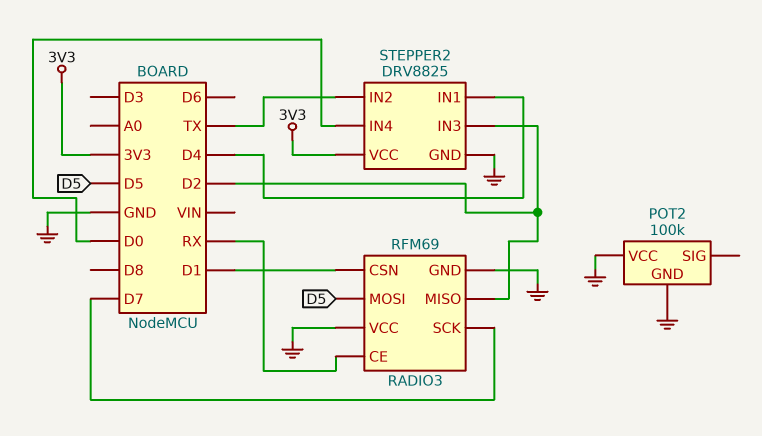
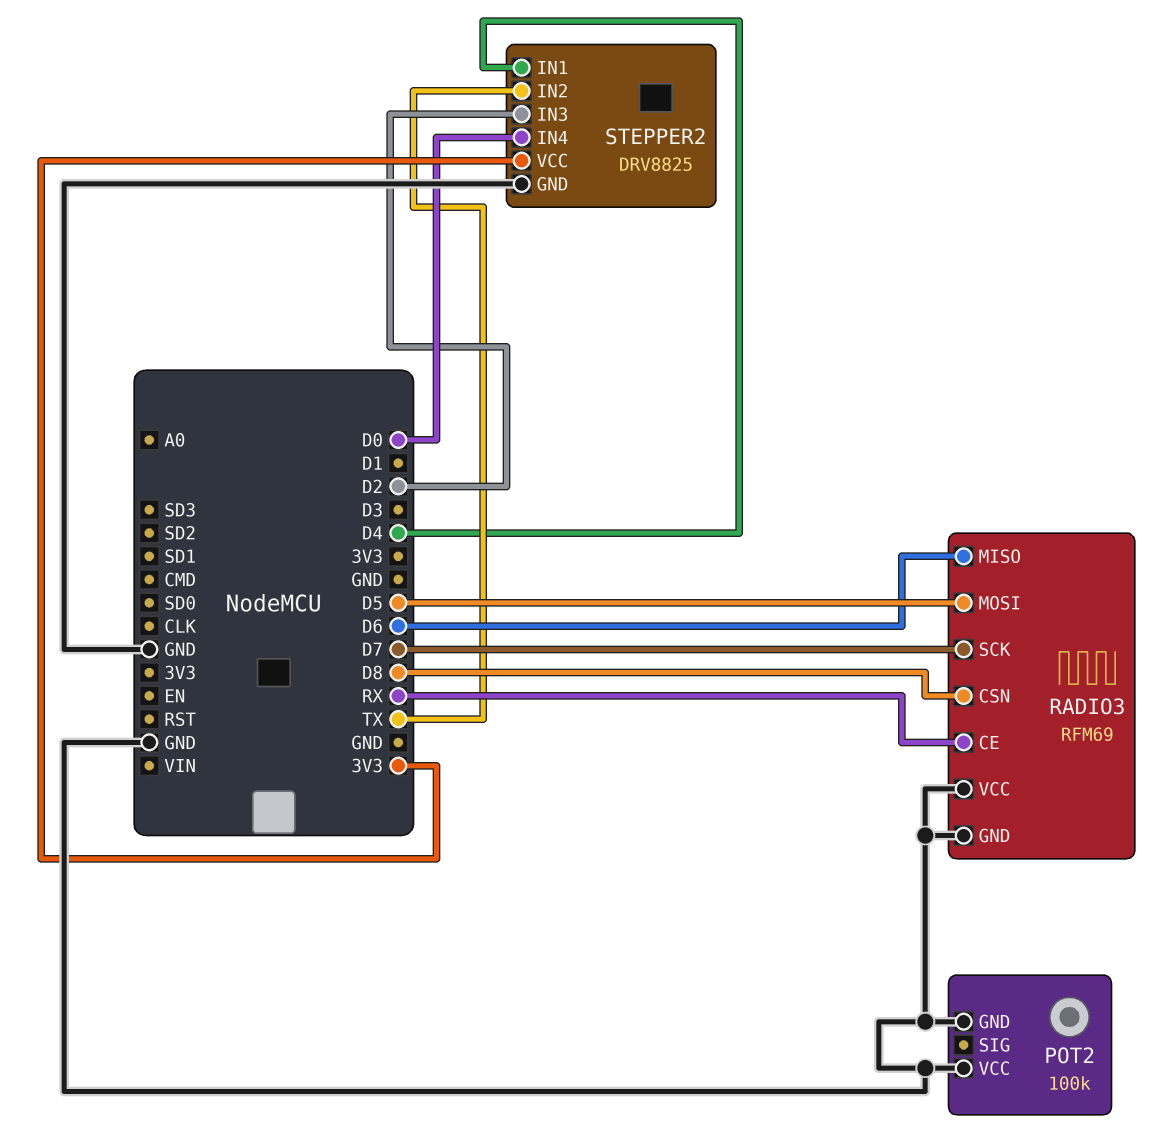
RADIO3 pin CSN: D1 -> D8
RADIO3 pin MISO: D2 -> D6

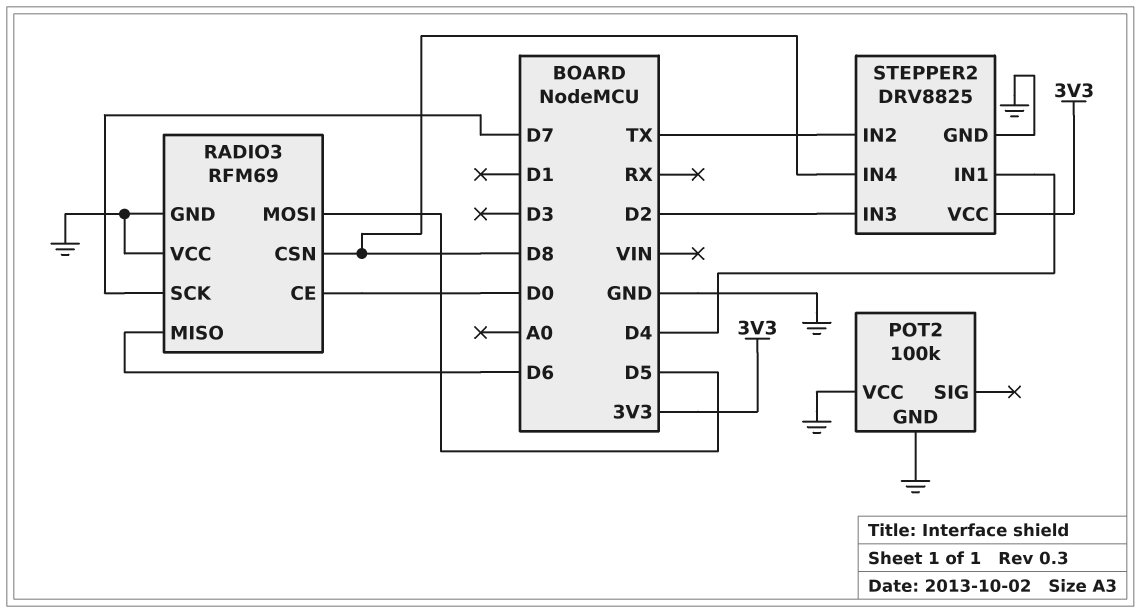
RADIO3 pin CE: RX -> D0
STEPPER2 pin IN4: D0 -> D8

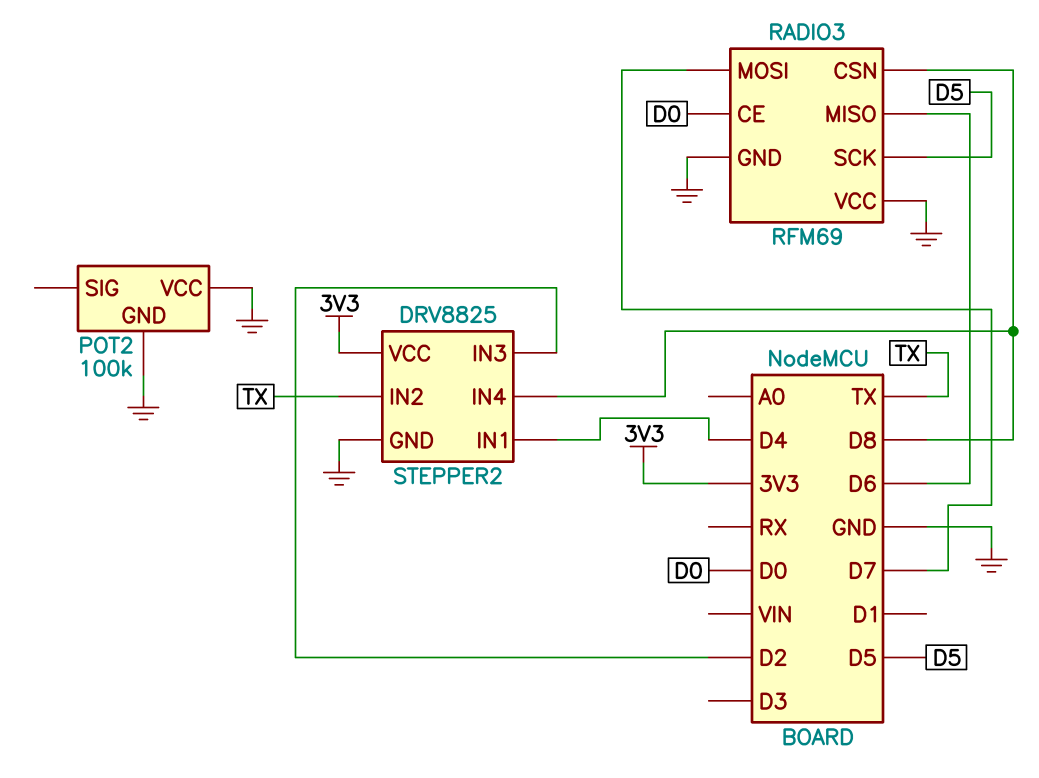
RADIO3 pin MOSI: D5 -> D7
RADIO3 pin SCK: D7 -> D5

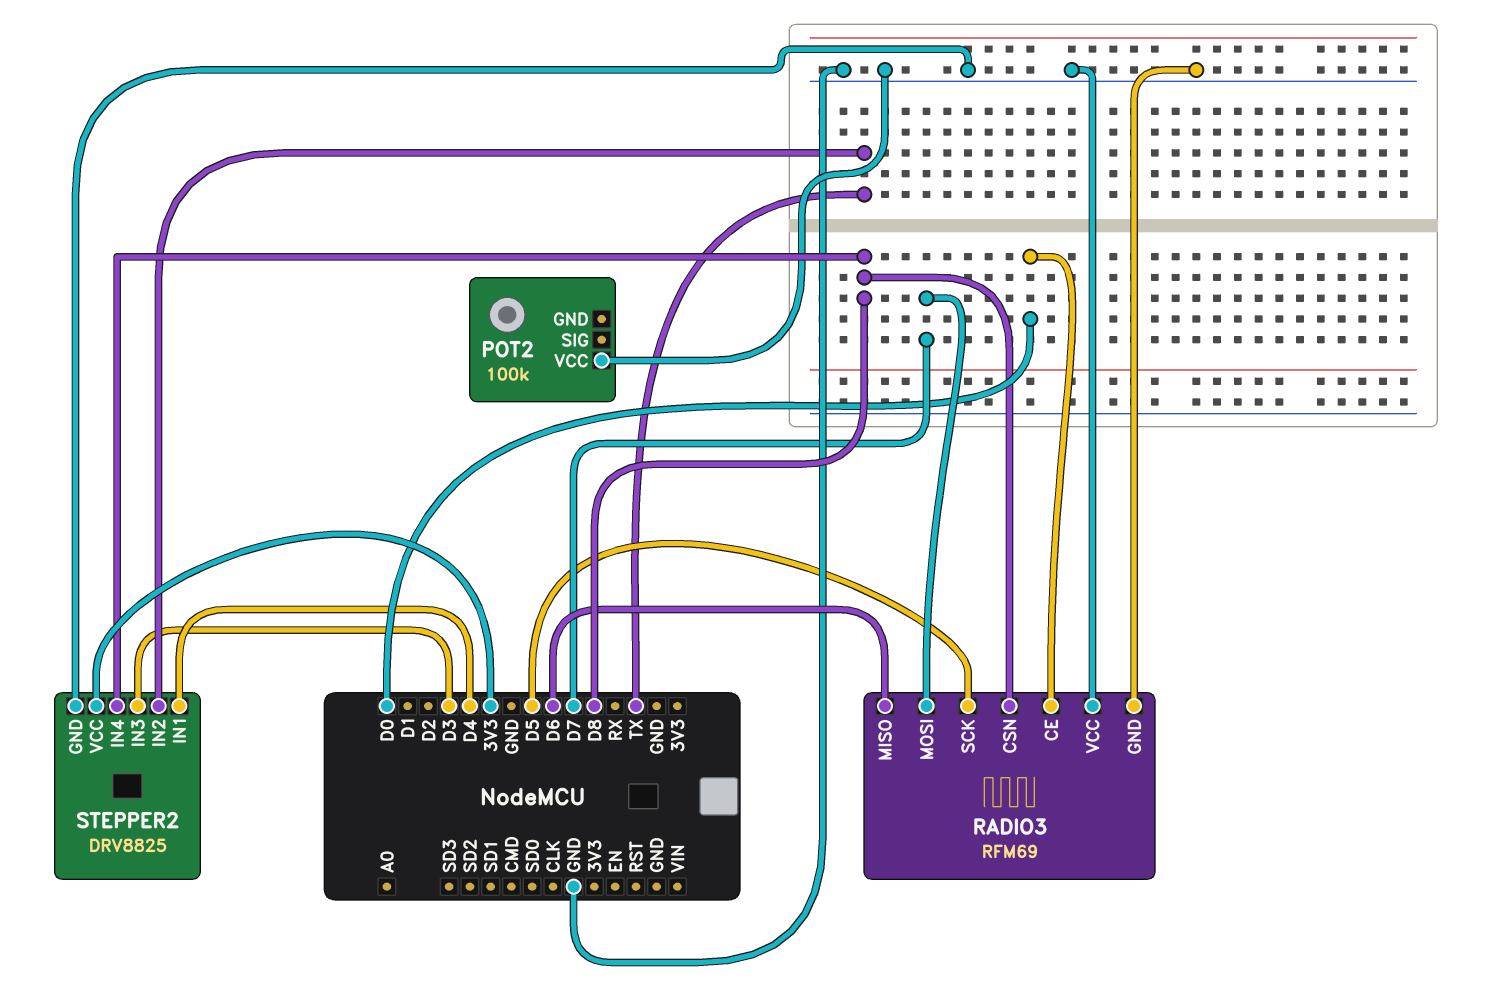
POT2 pin GND: GND -> none
STEPPER2 pin IN3: D2 -> D3

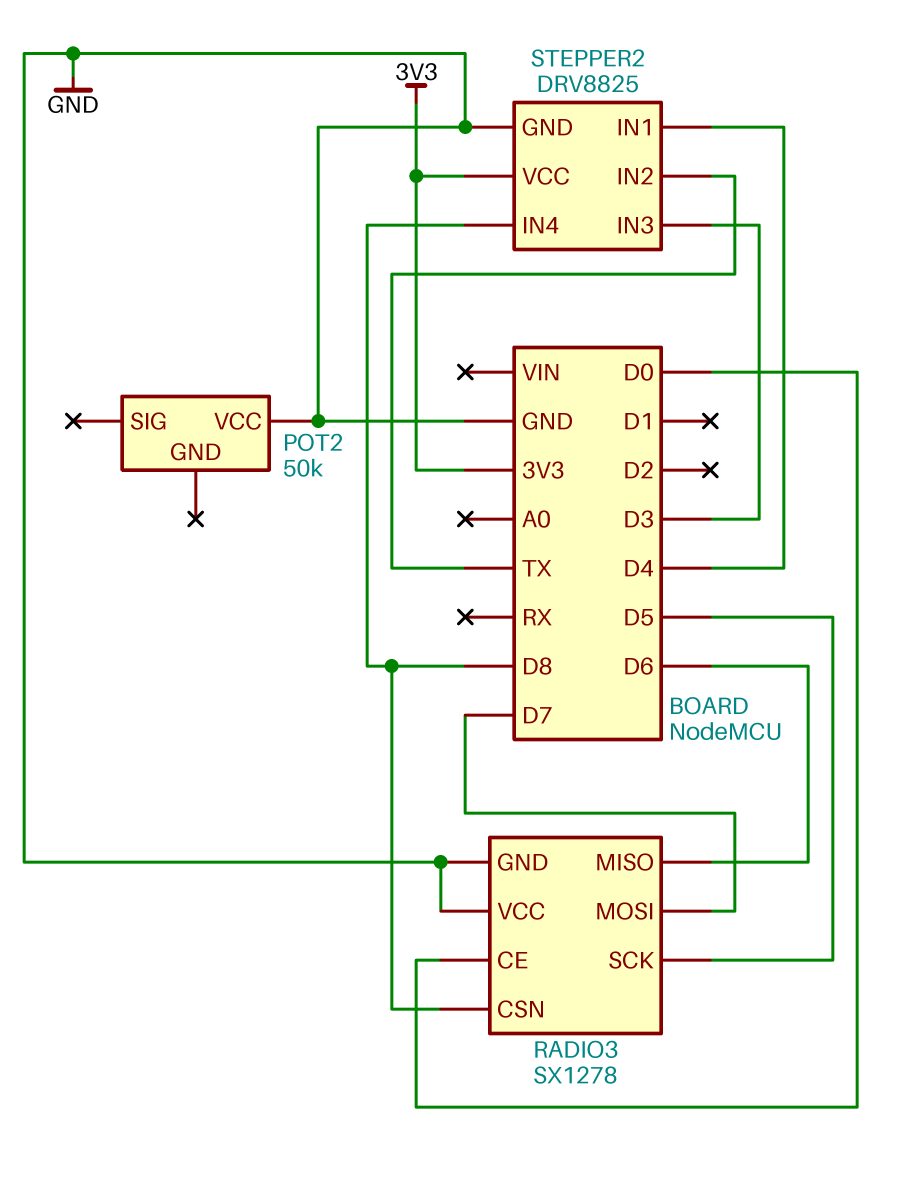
POT2: 100k -> 50k
RADIO3: RFM69 -> SX1278

